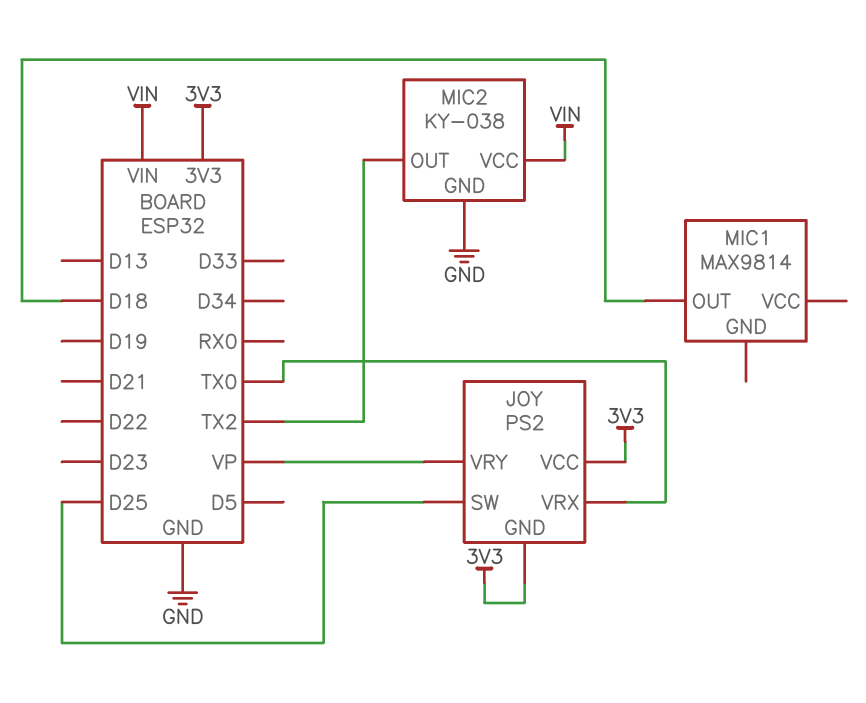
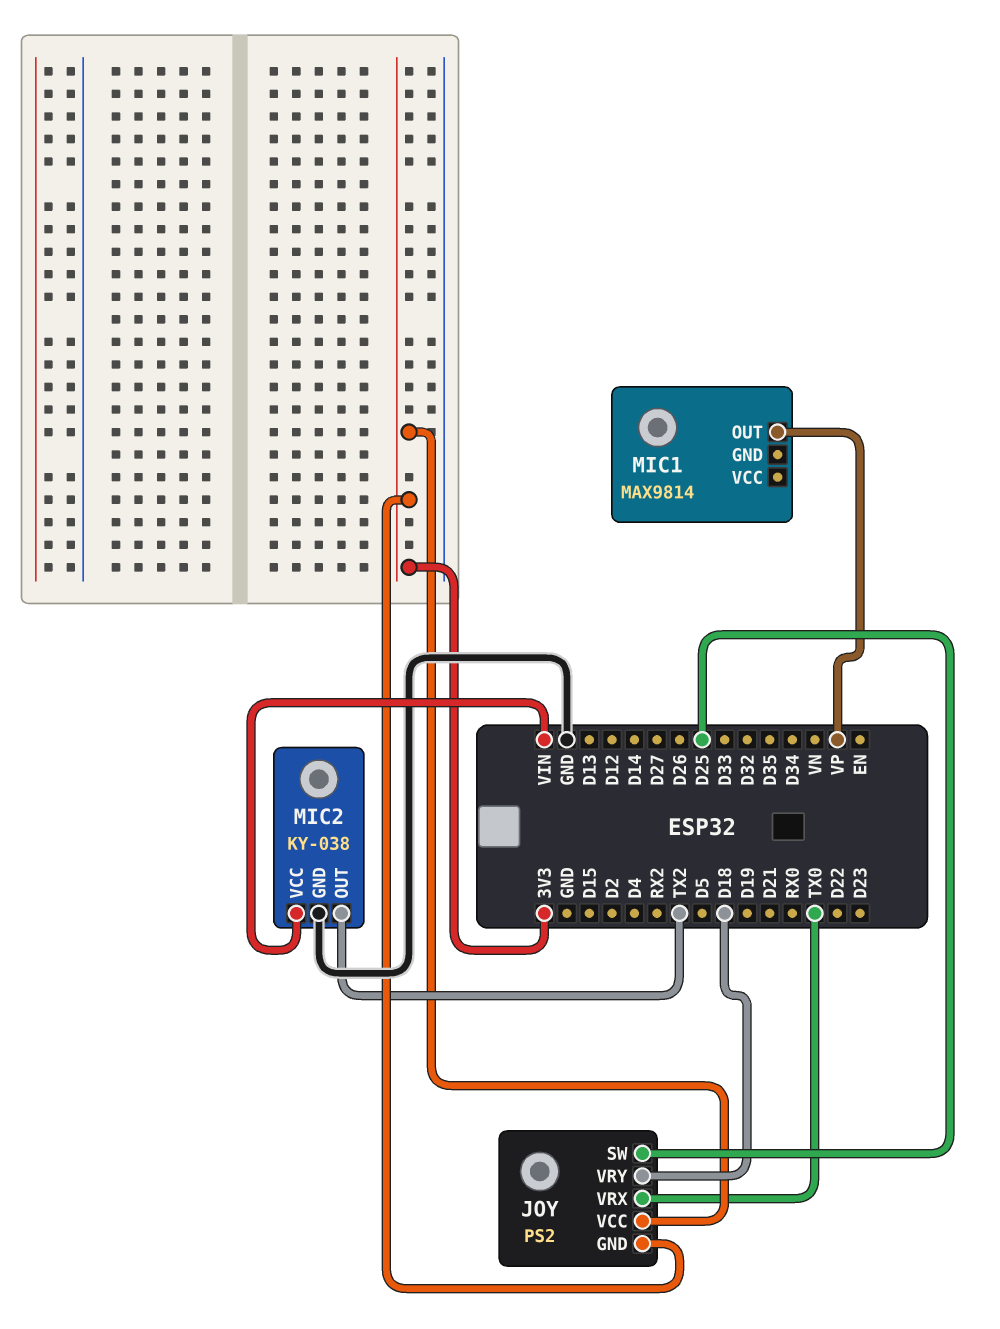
JOY pin VRY: VP -> D18
MIC1 pin OUT: D18 -> VP

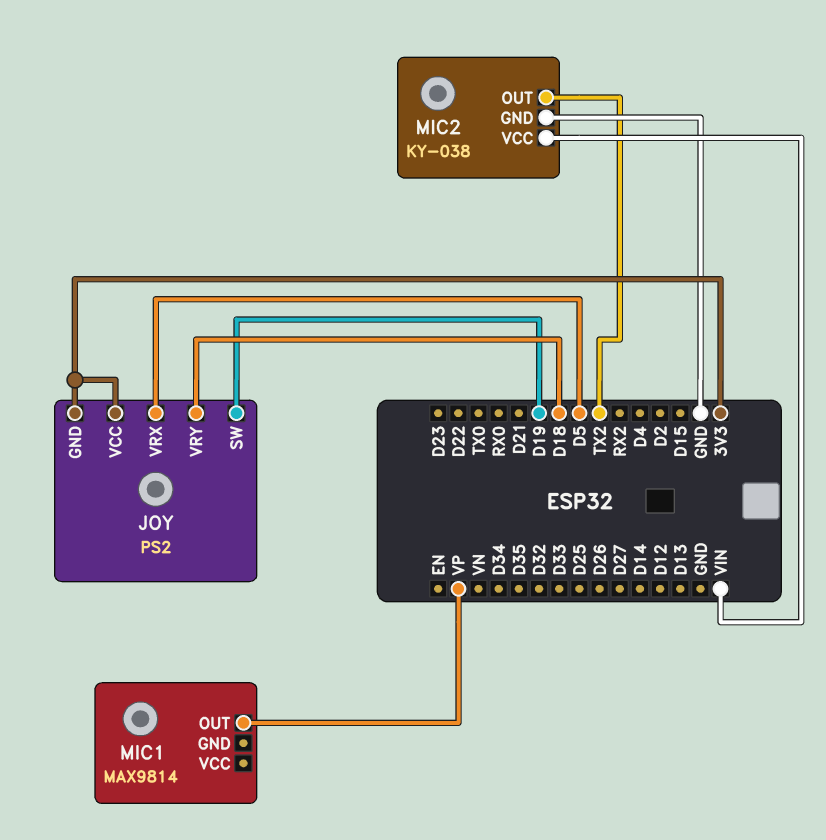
JOY pin SW: D25 -> D19
JOY pin VRX: TX0 -> D5

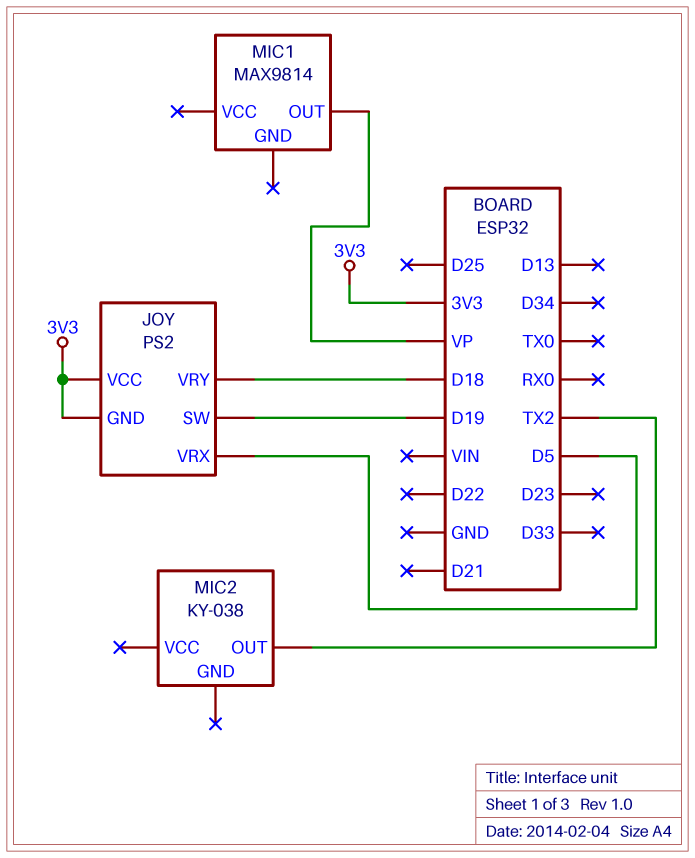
MIC2 pin GND: GND -> none
MIC2 pin VCC: VIN -> none

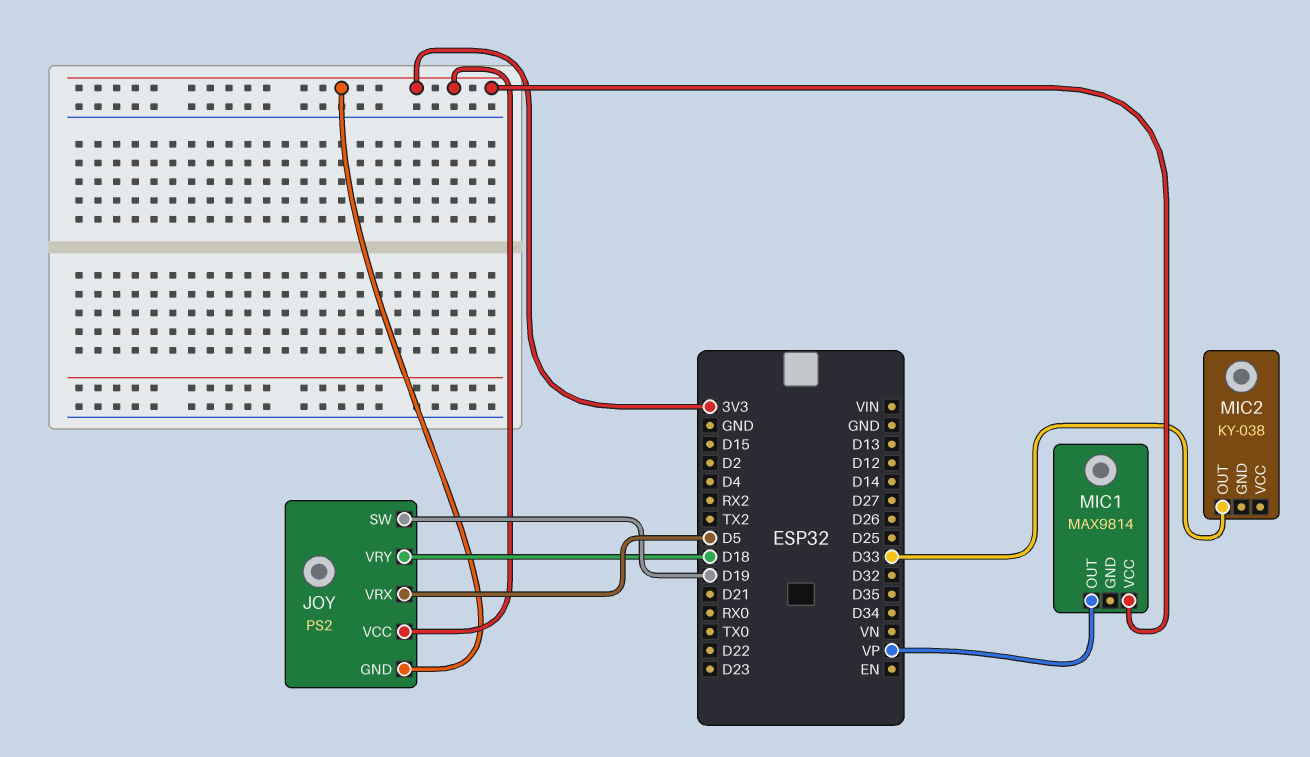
MIC1 pin VCC: none -> 3V3
MIC2 pin OUT: TX2 -> D33

